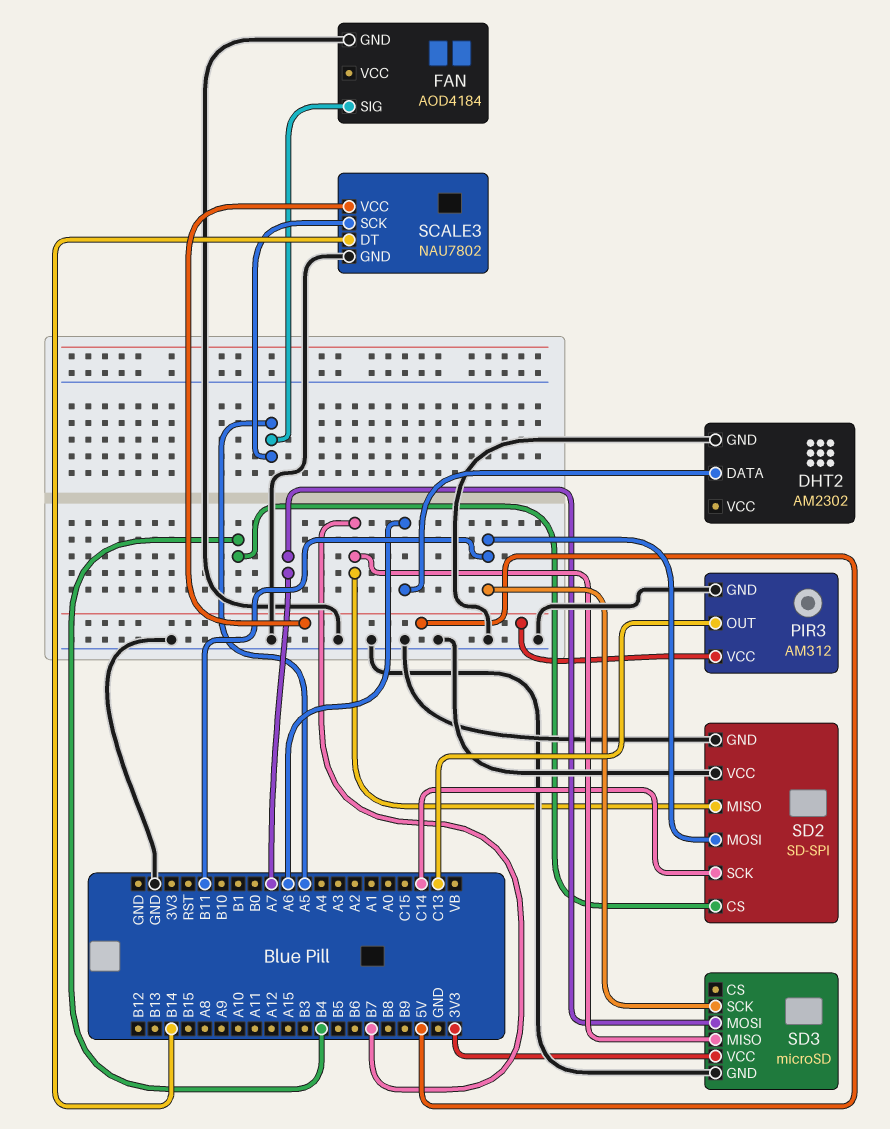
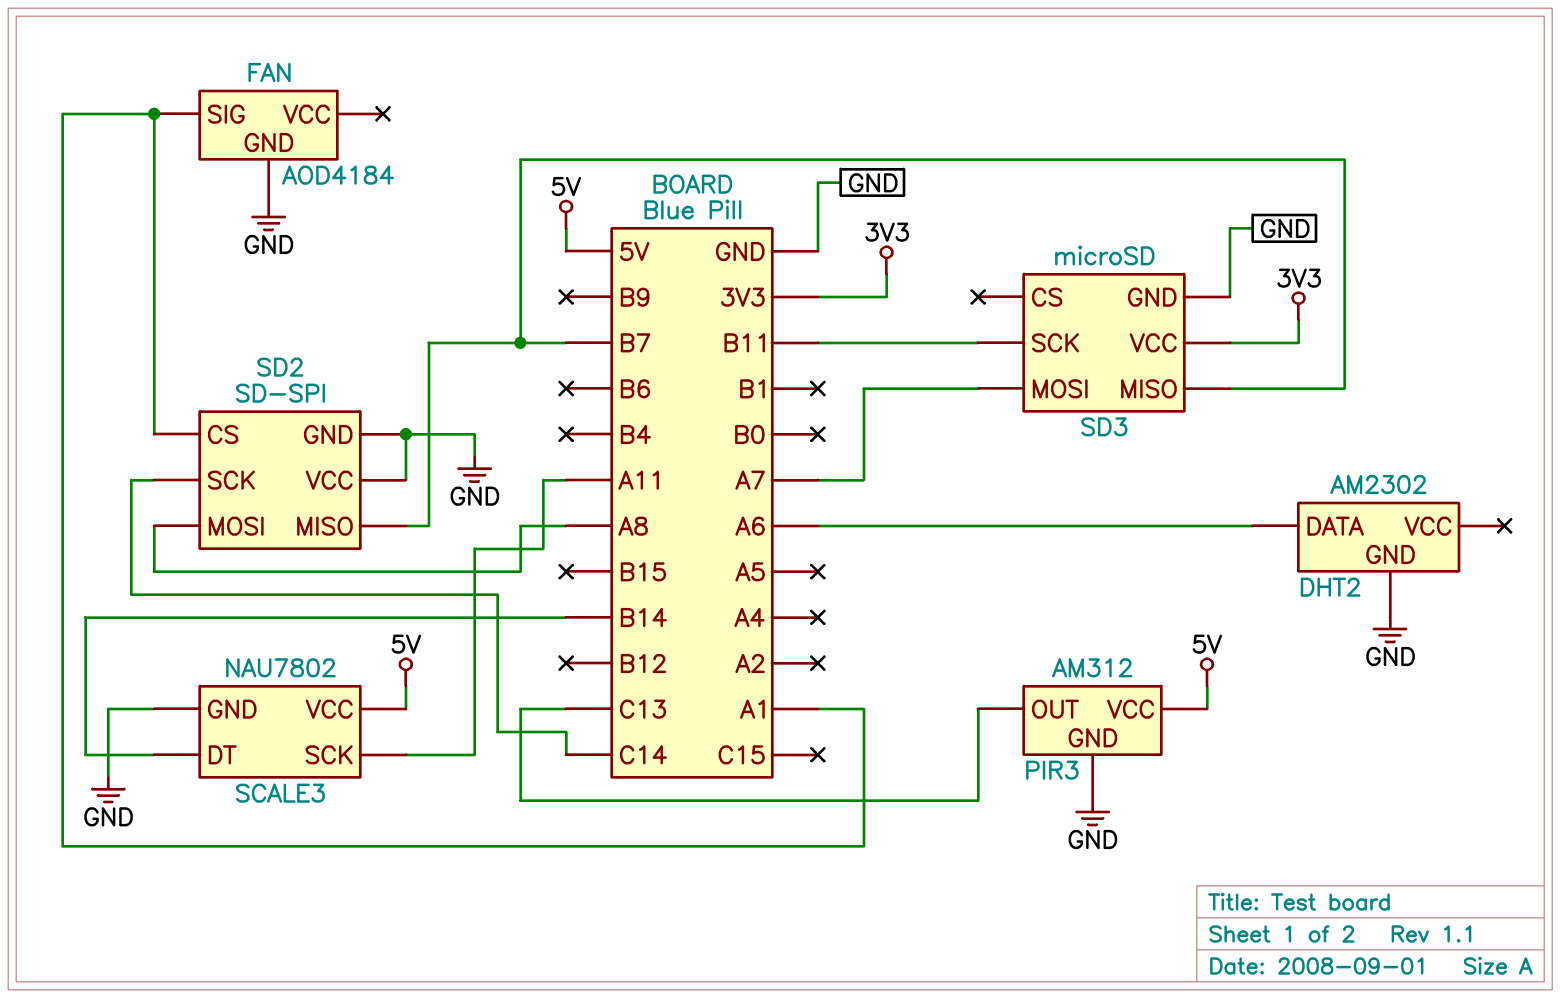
FAN pin SIG: A5 -> A1
SCALE3 pin SCK: A5 -> A11
SD2 pin CS: B4 -> A1
SD2 pin MOSI: B11 -> A8

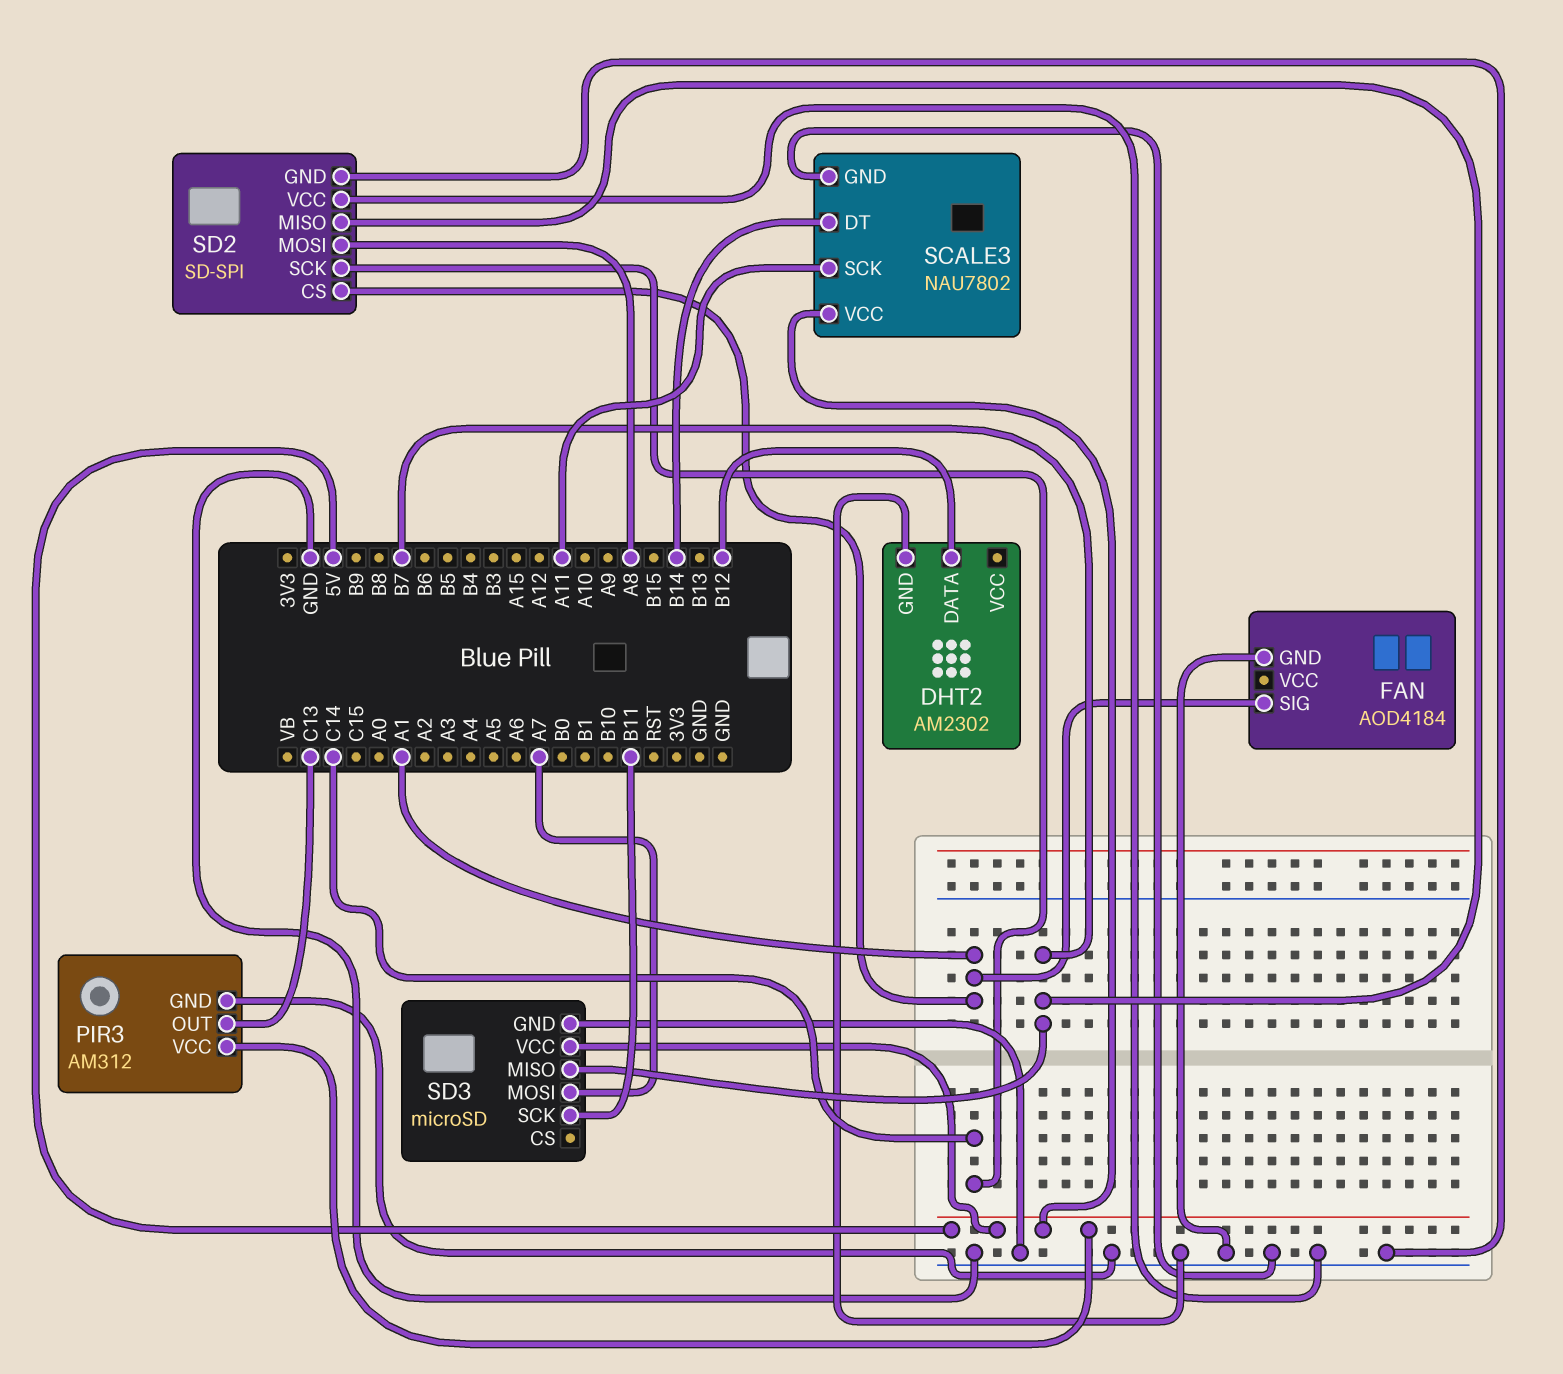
DHT2 pin DATA: A6 -> B12
SD3 pin VCC: 3V3 -> 5V

